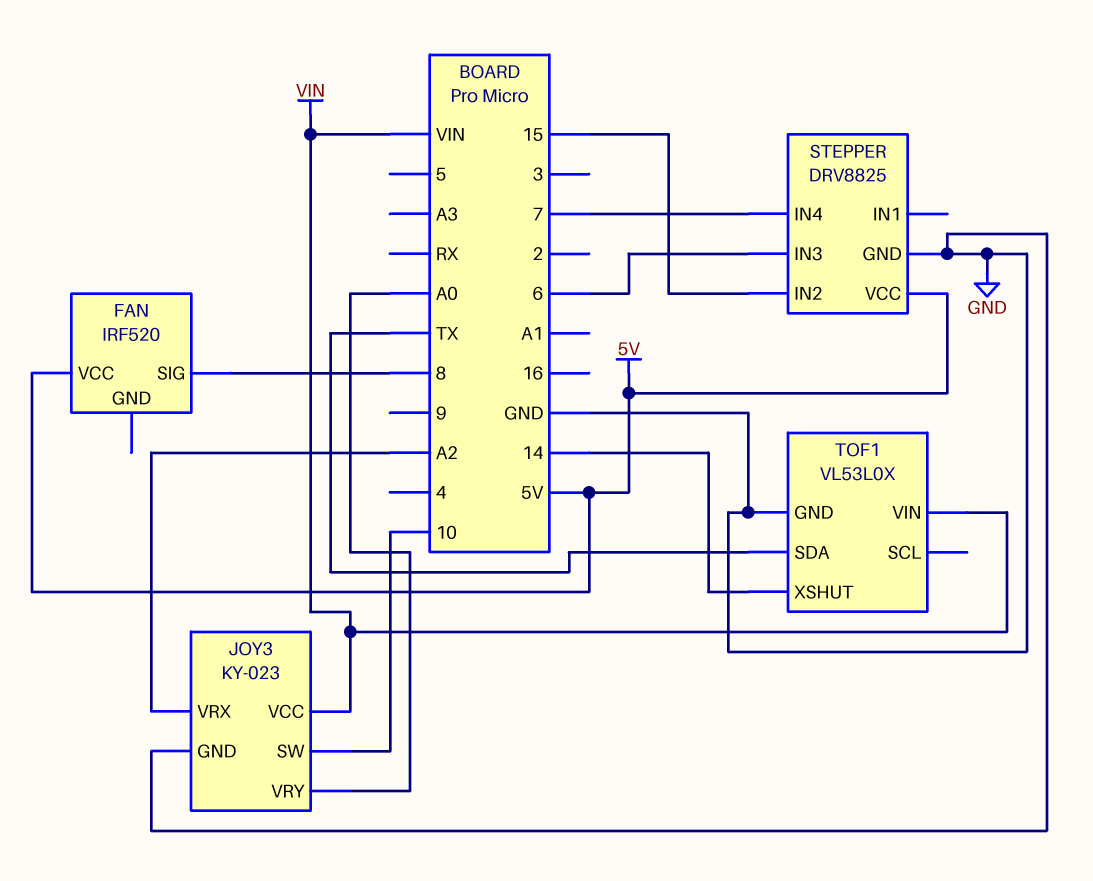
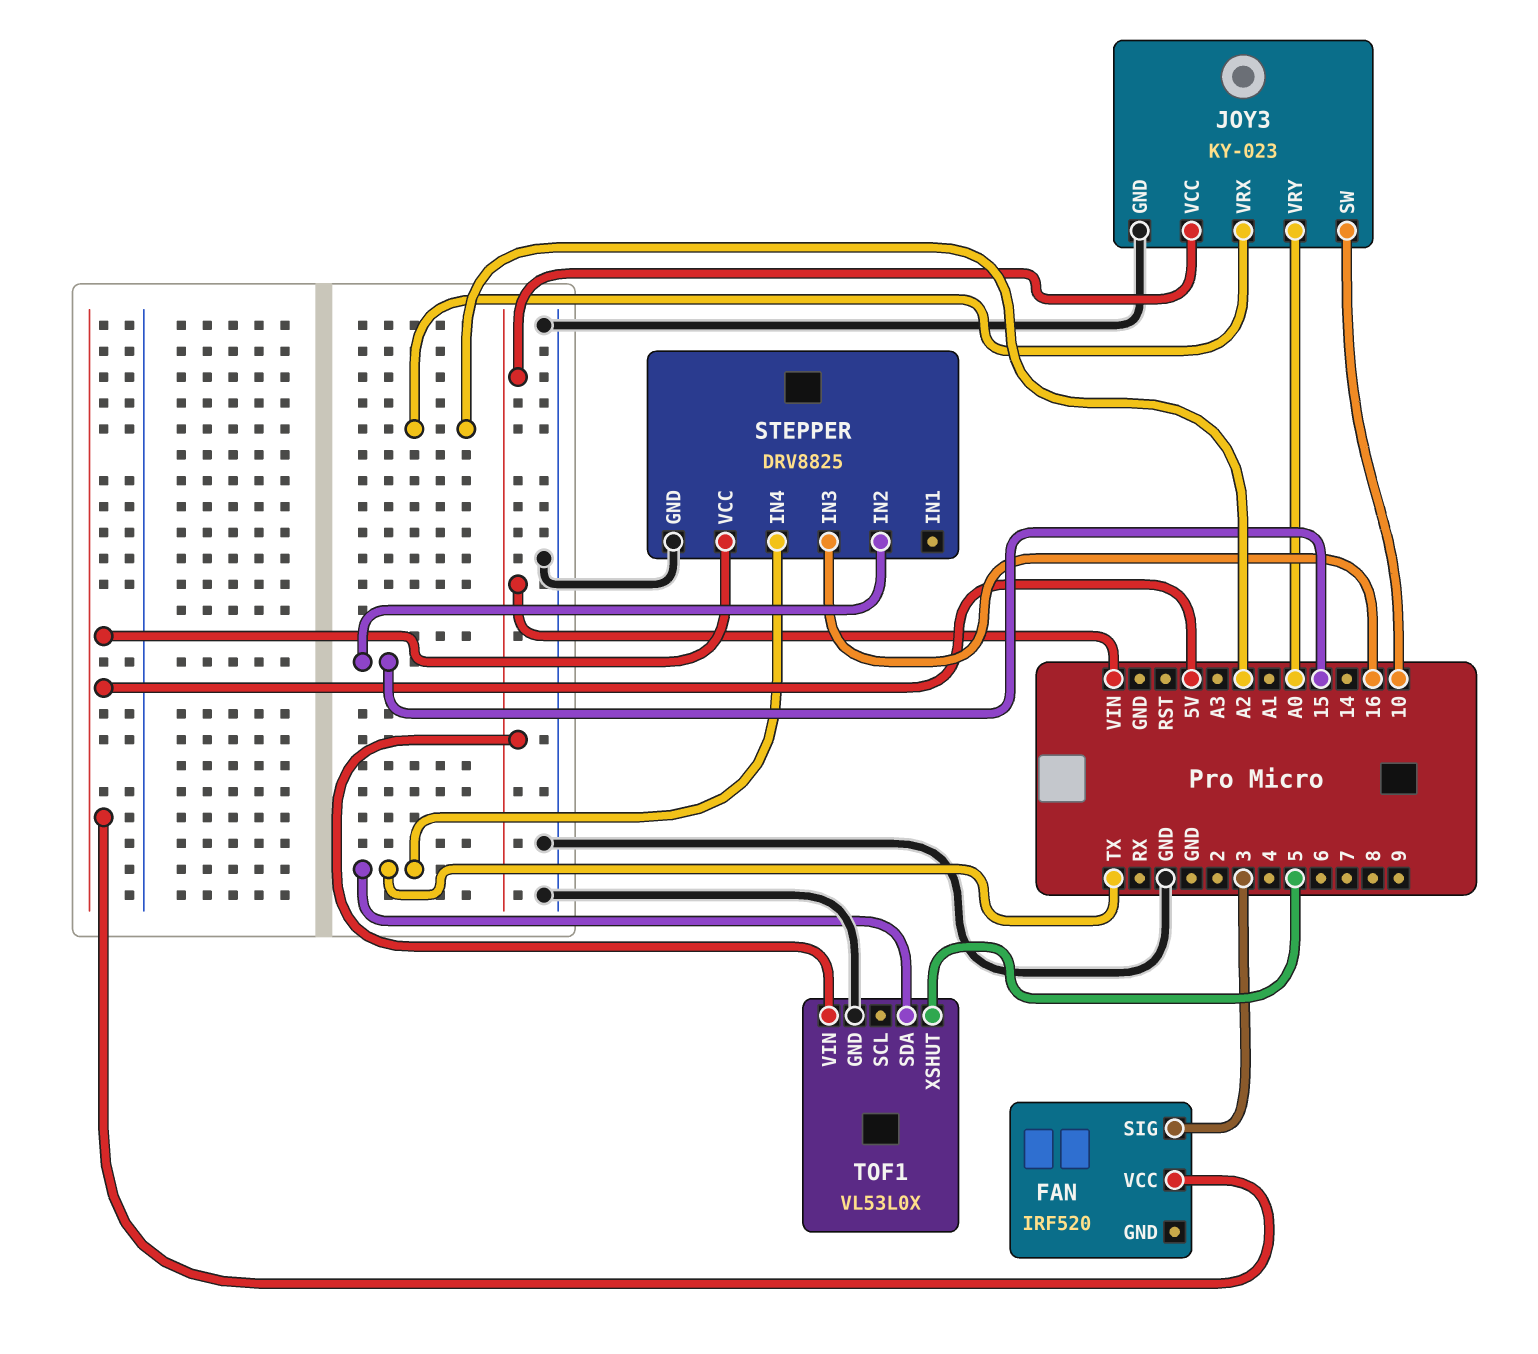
FAN pin SIG: 8 -> 3
STEPPER pin IN3: 6 -> 16
STEPPER pin IN4: 7 -> TX
TOF1 pin XSHUT: 14 -> 5

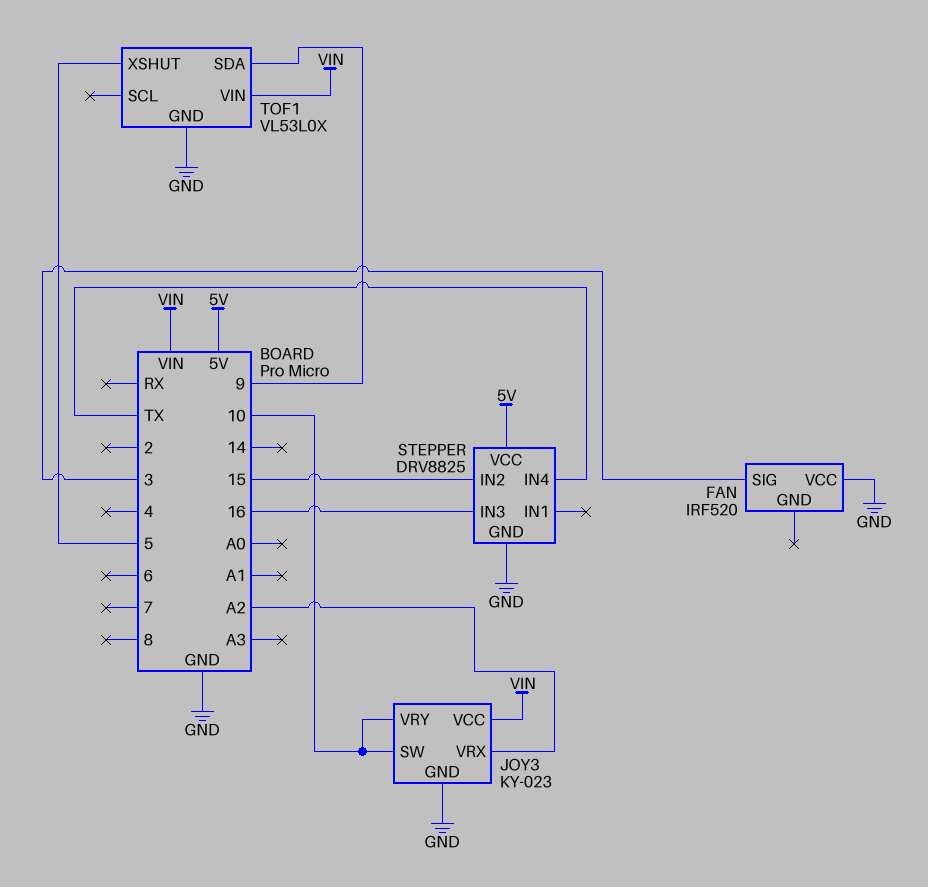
FAN pin VCC: 5V -> GND
JOY3 pin VRY: A0 -> 10
TOF1 pin SDA: TX -> 9

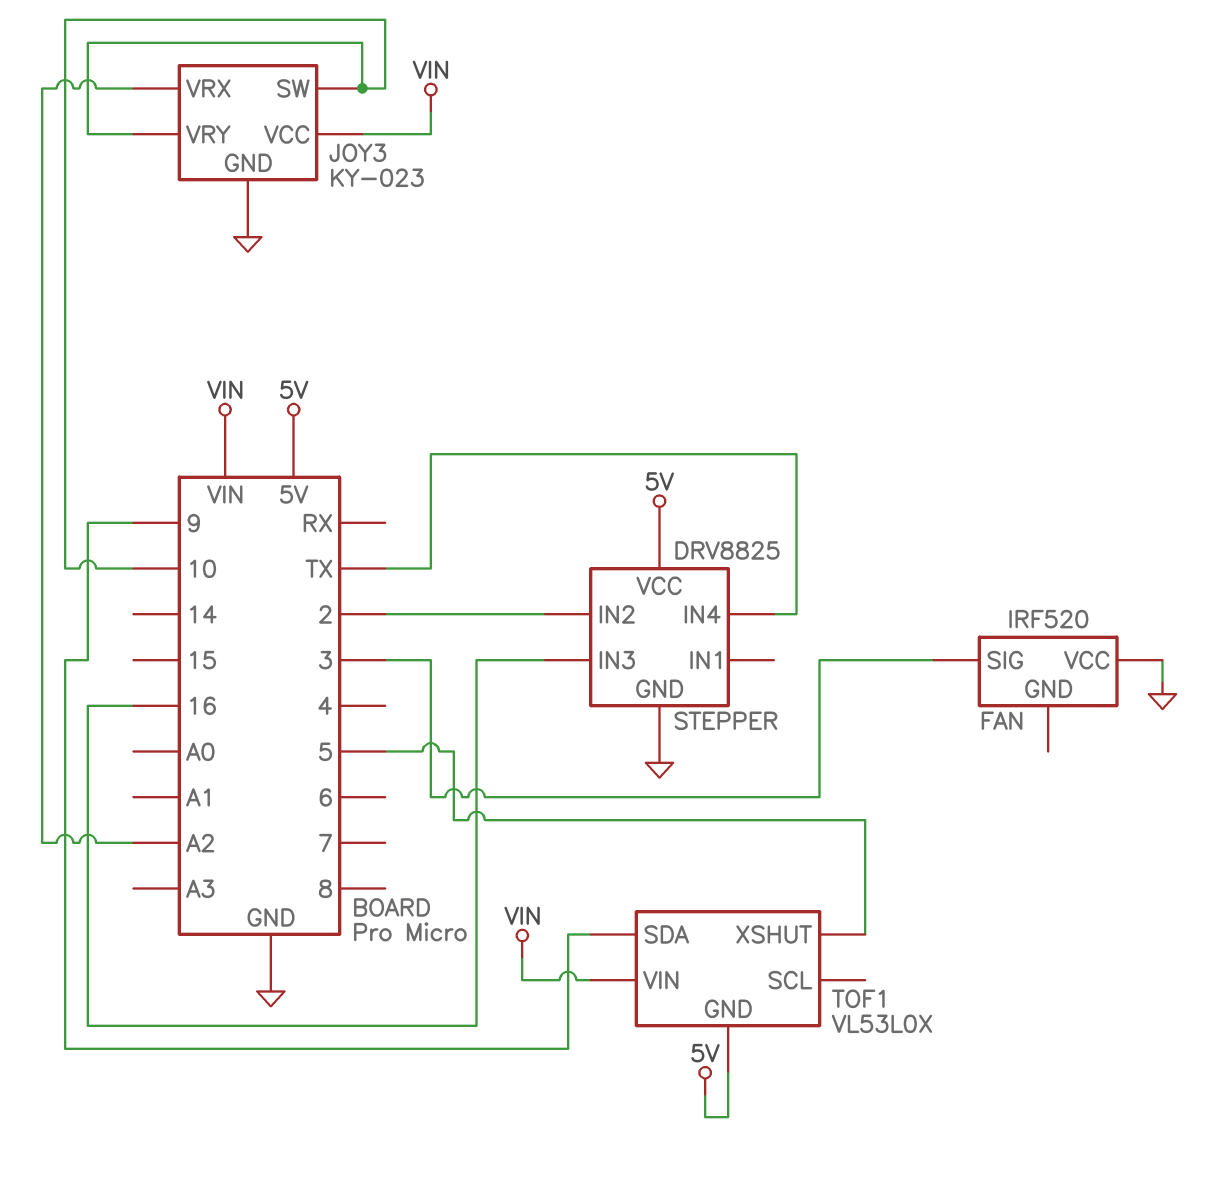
STEPPER pin IN2: 15 -> 2
TOF1 pin GND: GND -> 5V

